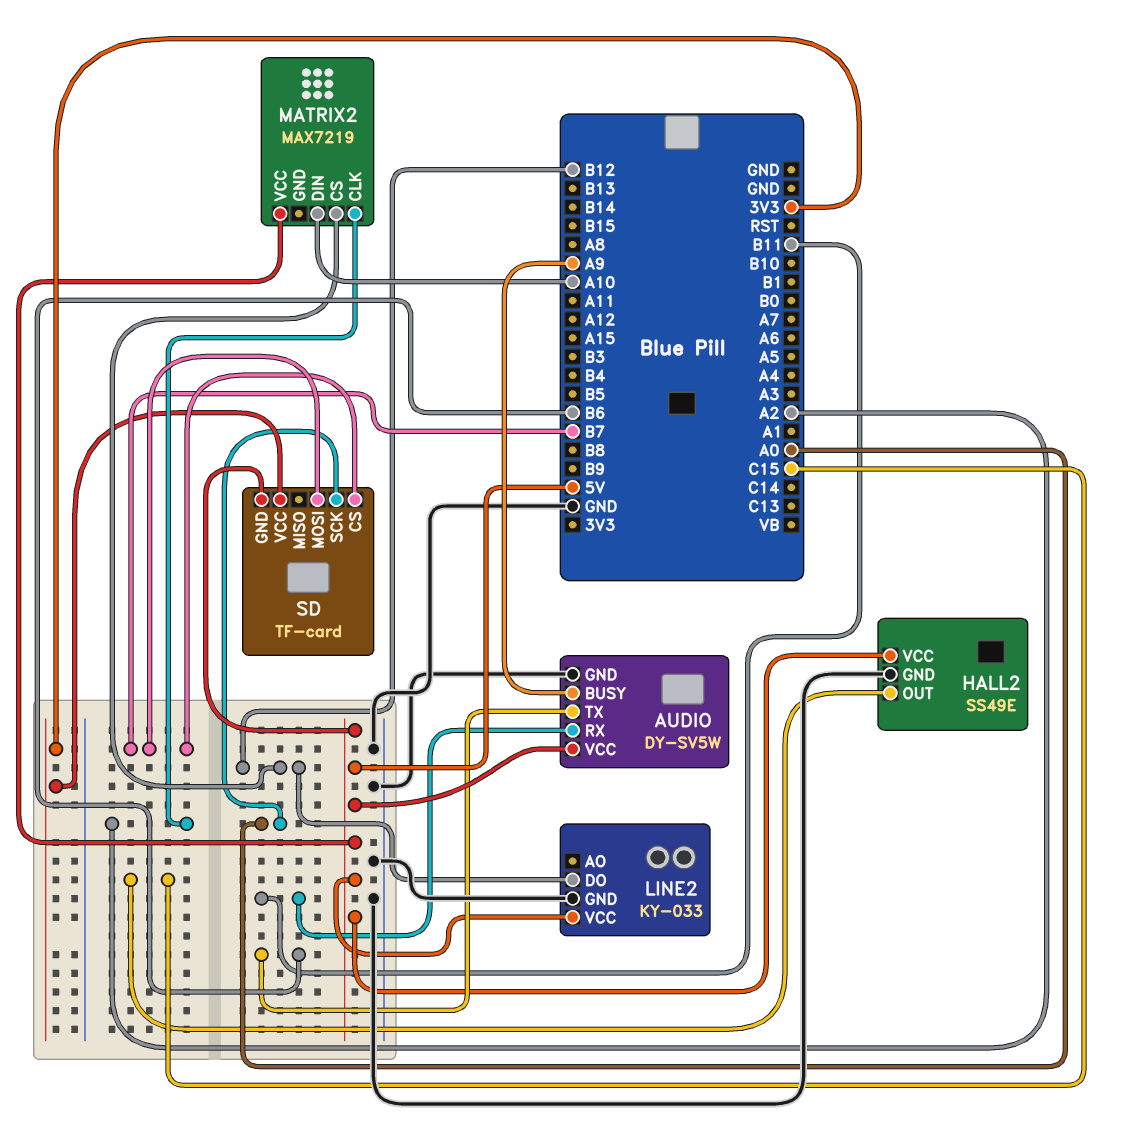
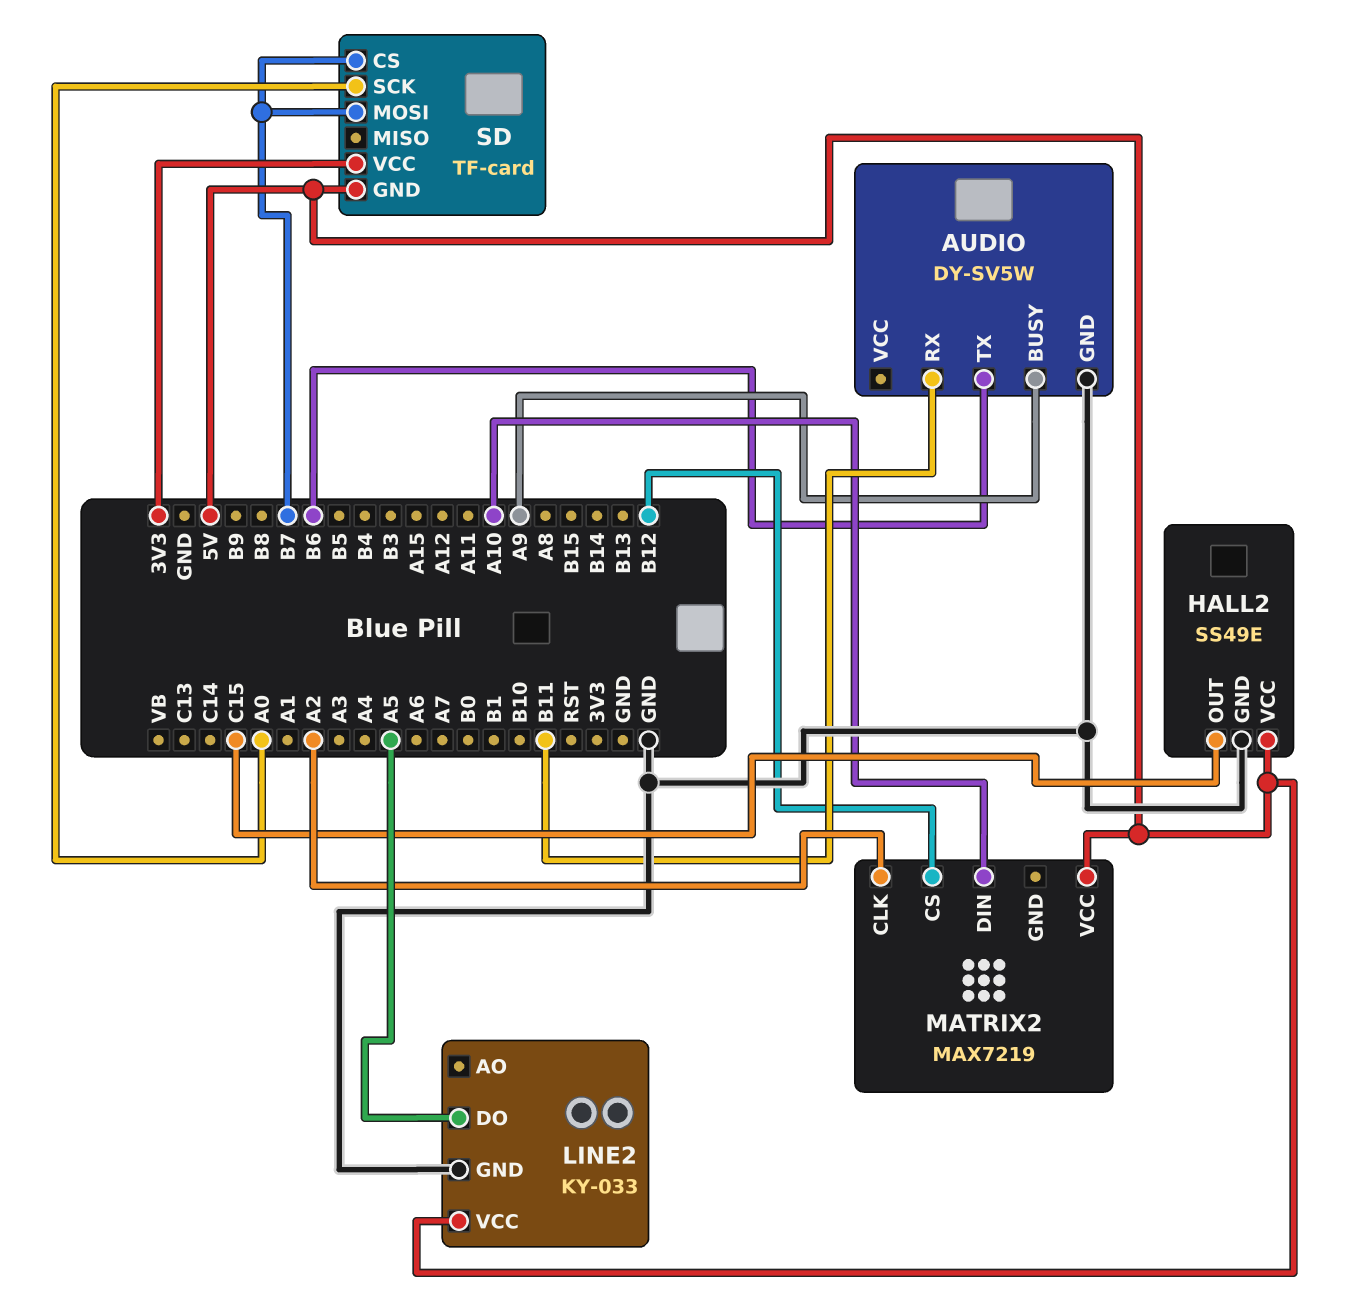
AUDIO pin VCC: 5V -> none
LINE2 pin DO: B12 -> A5

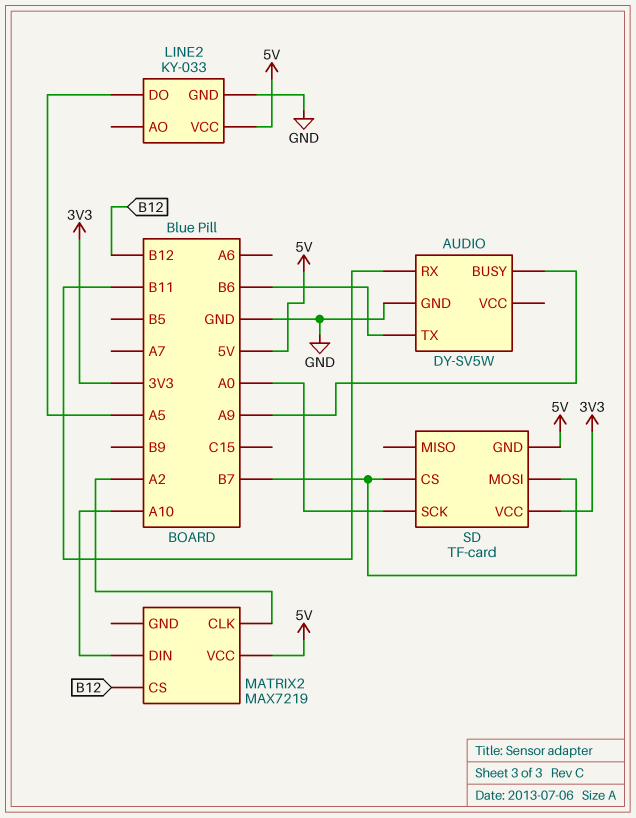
HALL2: SS49E -> none
HALL2 pin GND: GND -> none
HALL2 pin OUT: C15 -> none
HALL2 pin VCC: 5V -> none

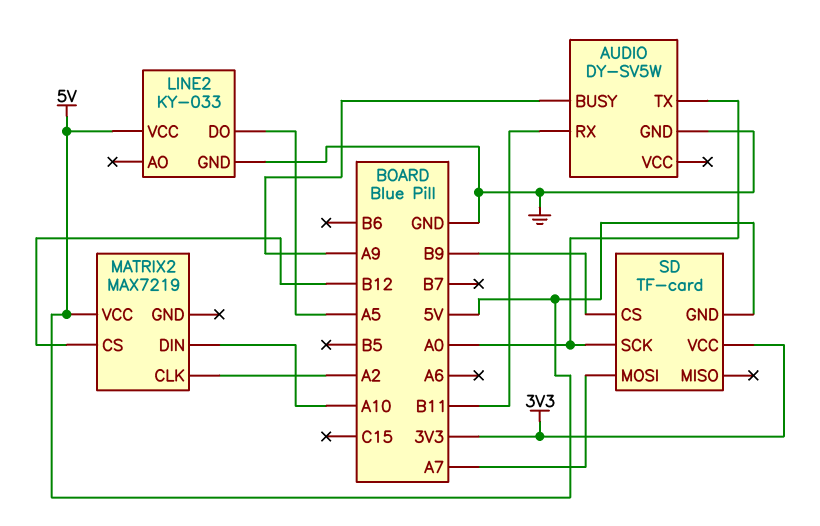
AUDIO pin TX: B6 -> A0
SD pin CS: B7 -> B9
SD pin MOSI: B7 -> A7

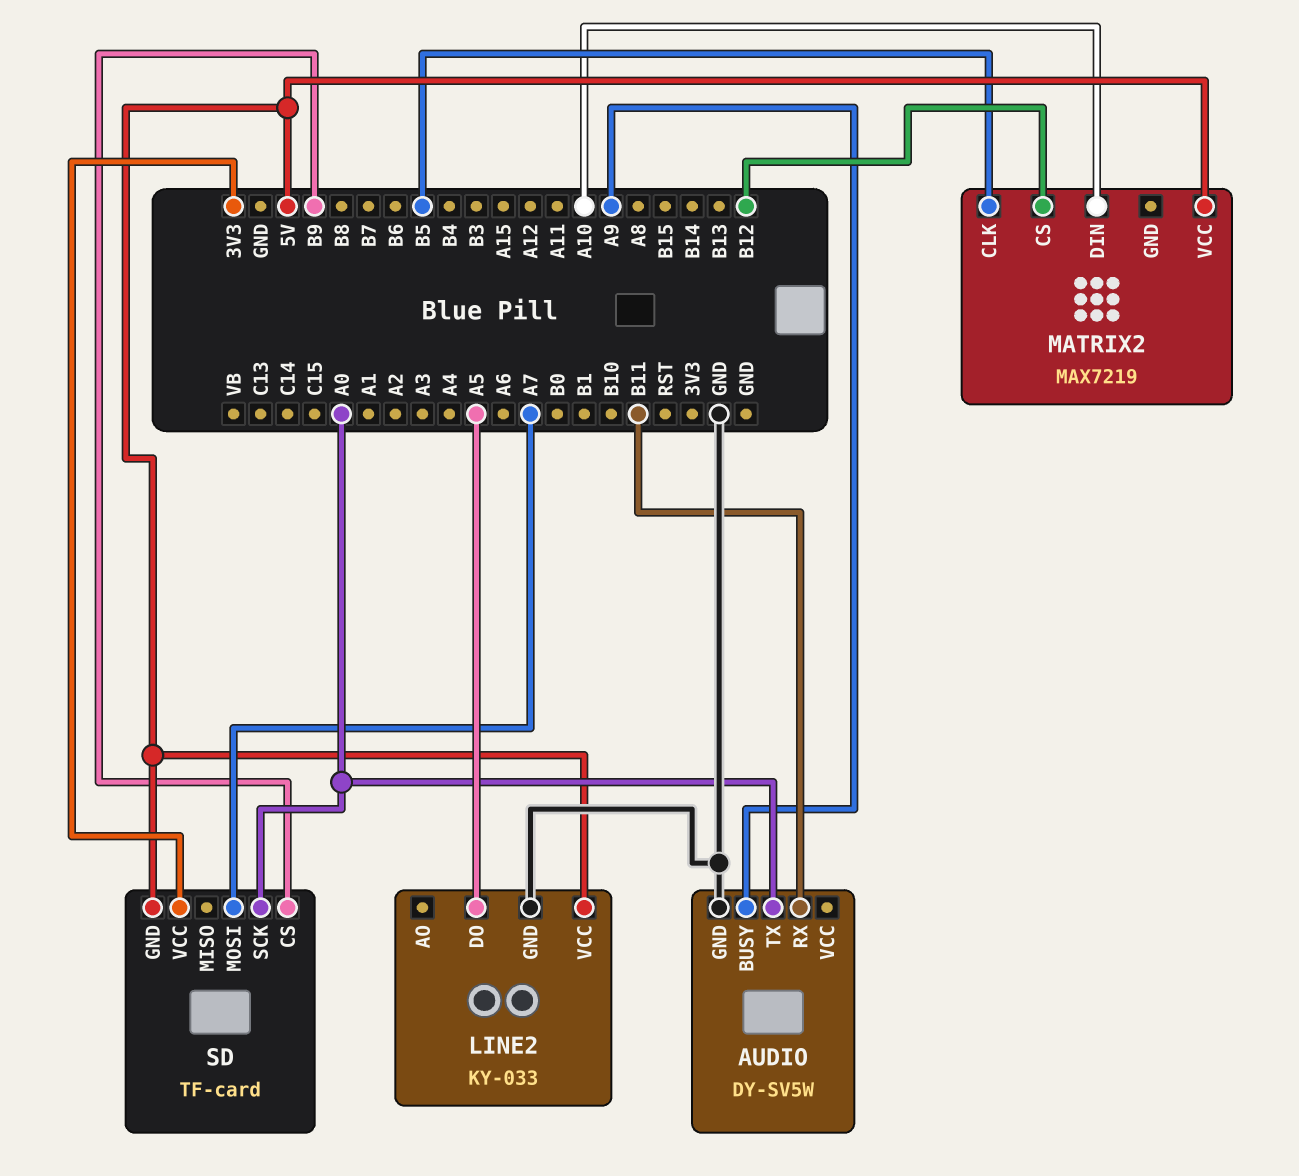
MATRIX2 pin CLK: A2 -> B5

